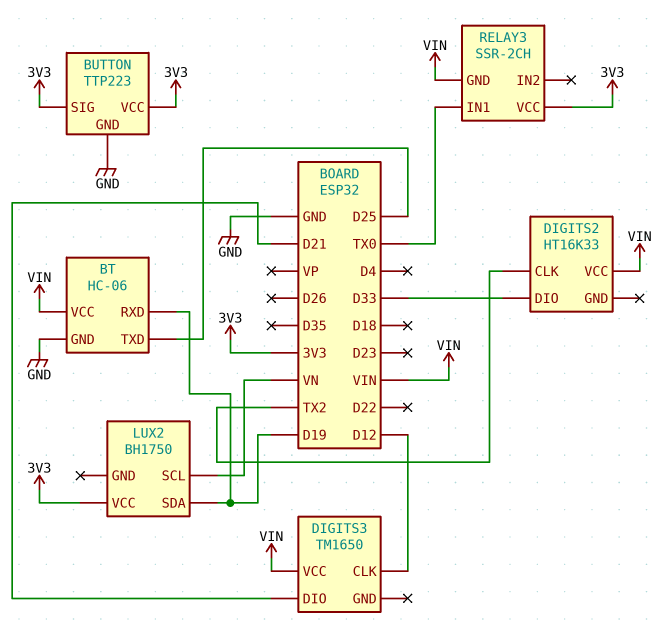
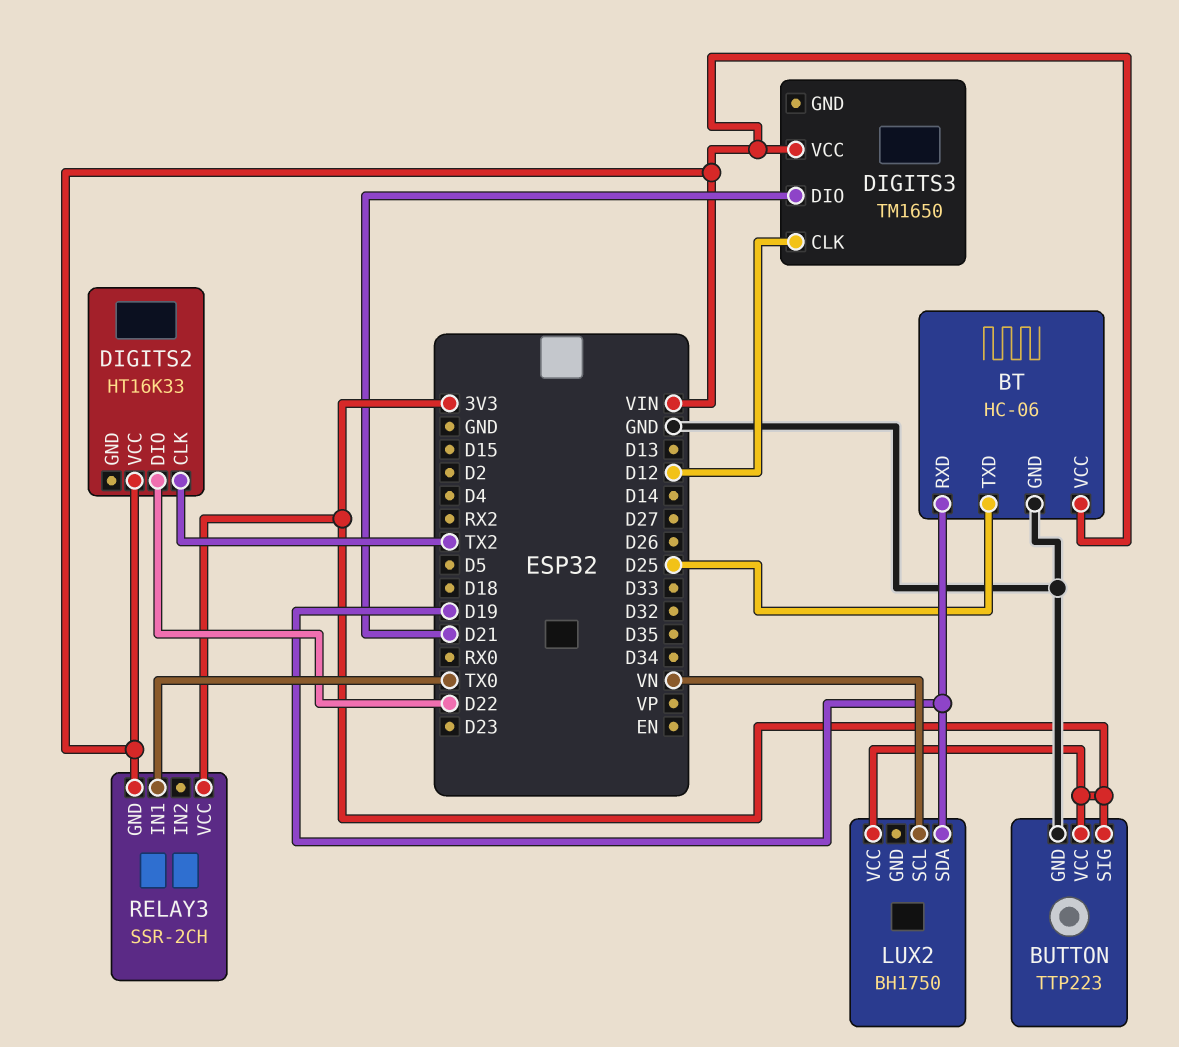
DIGITS2 pin DIO: D33 -> D22

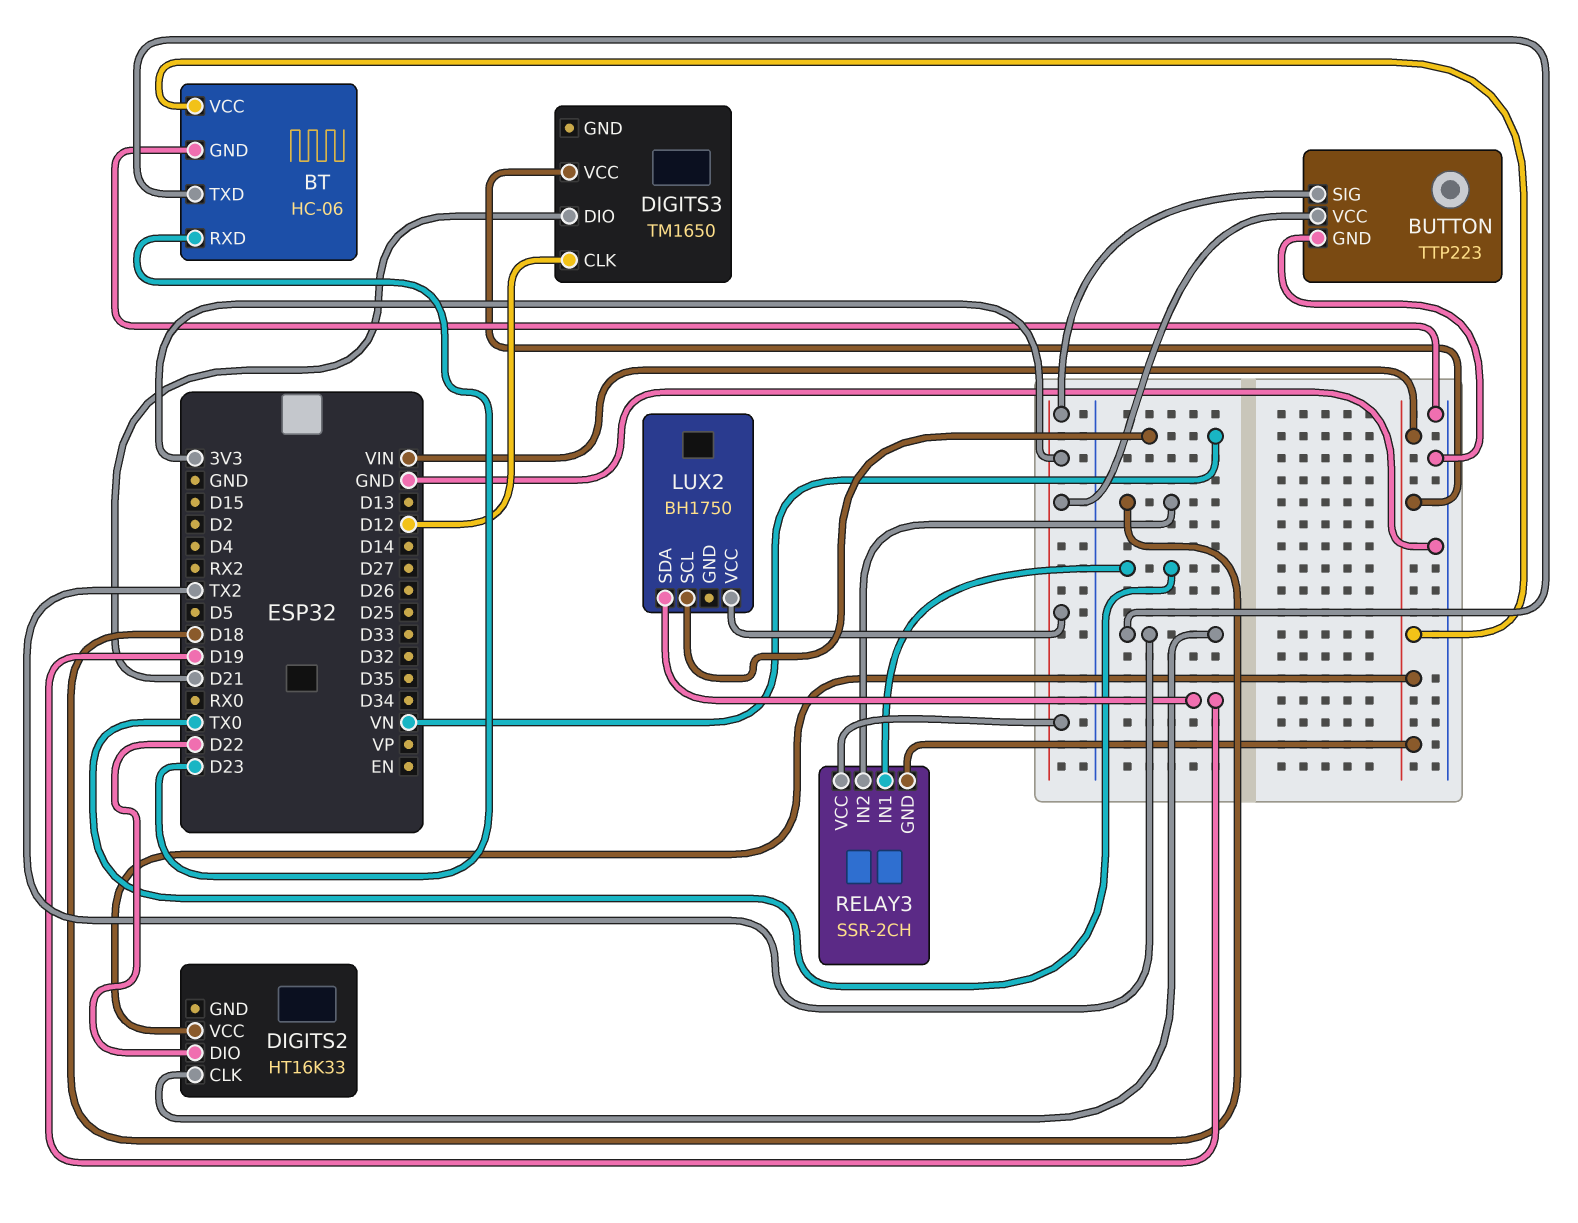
BT pin RXD: D19 -> D23
BT pin TXD: D25 -> TX2
RELAY3 pin IN2: none -> D18

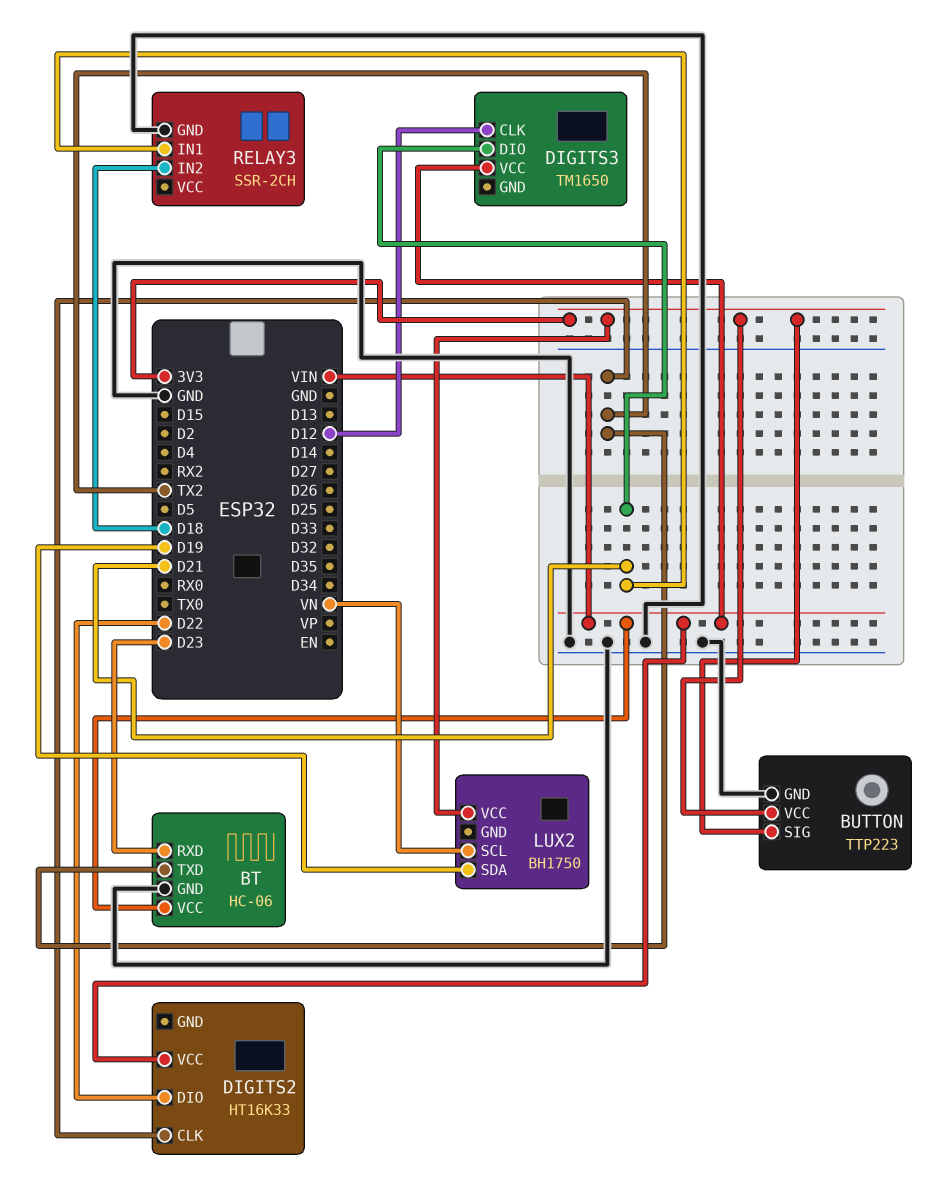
RELAY3 pin GND: VIN -> GND
RELAY3 pin IN1: TX0 -> D21
RELAY3 pin VCC: 3V3 -> none

